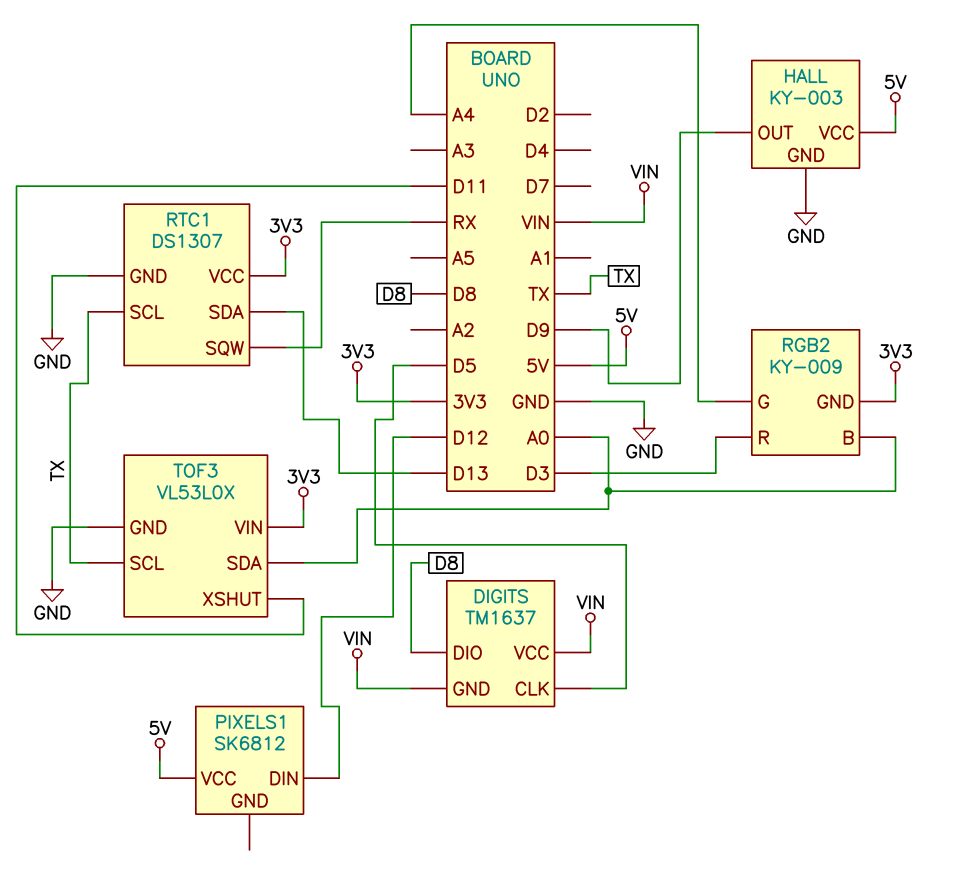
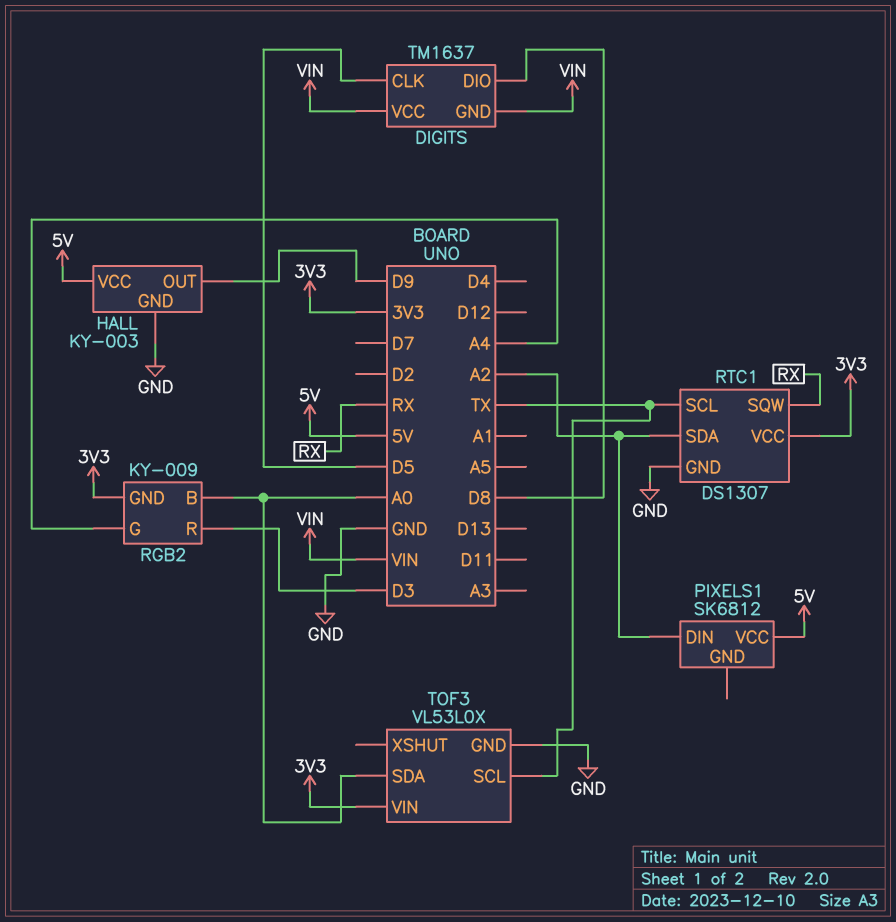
PIXELS1 pin DIN: D12 -> A2
RTC1 pin SDA: D13 -> A2
TOF3 pin XSHUT: D11 -> none

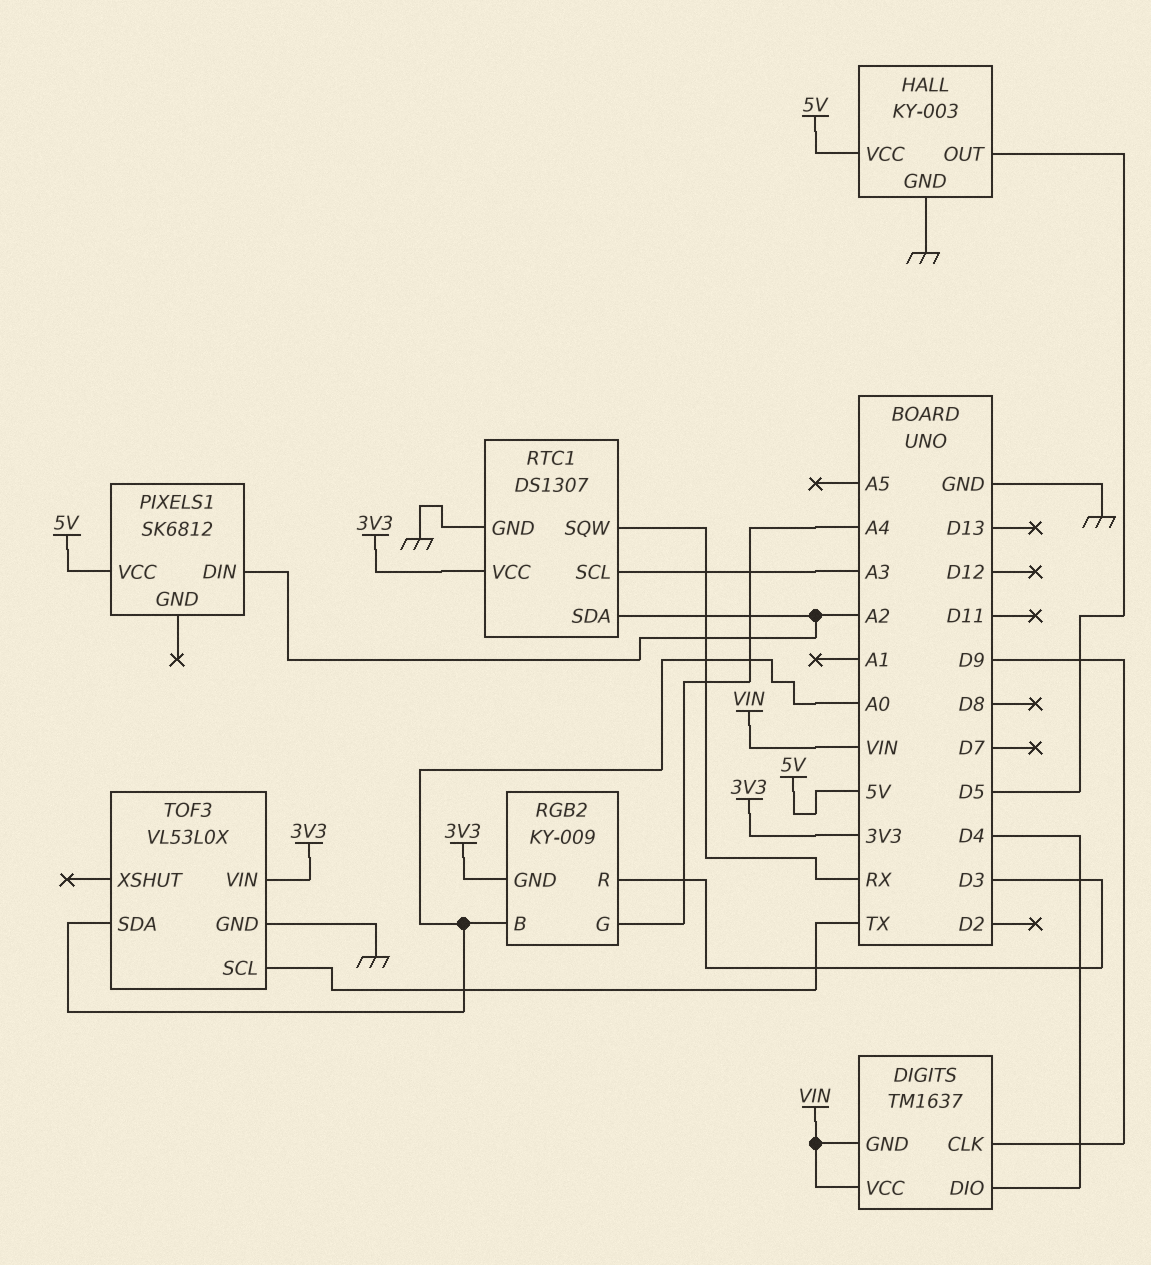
DIGITS pin CLK: D5 -> D9
DIGITS pin DIO: D8 -> D4
HALL pin OUT: D9 -> D5
RTC1 pin SCL: TX -> A3

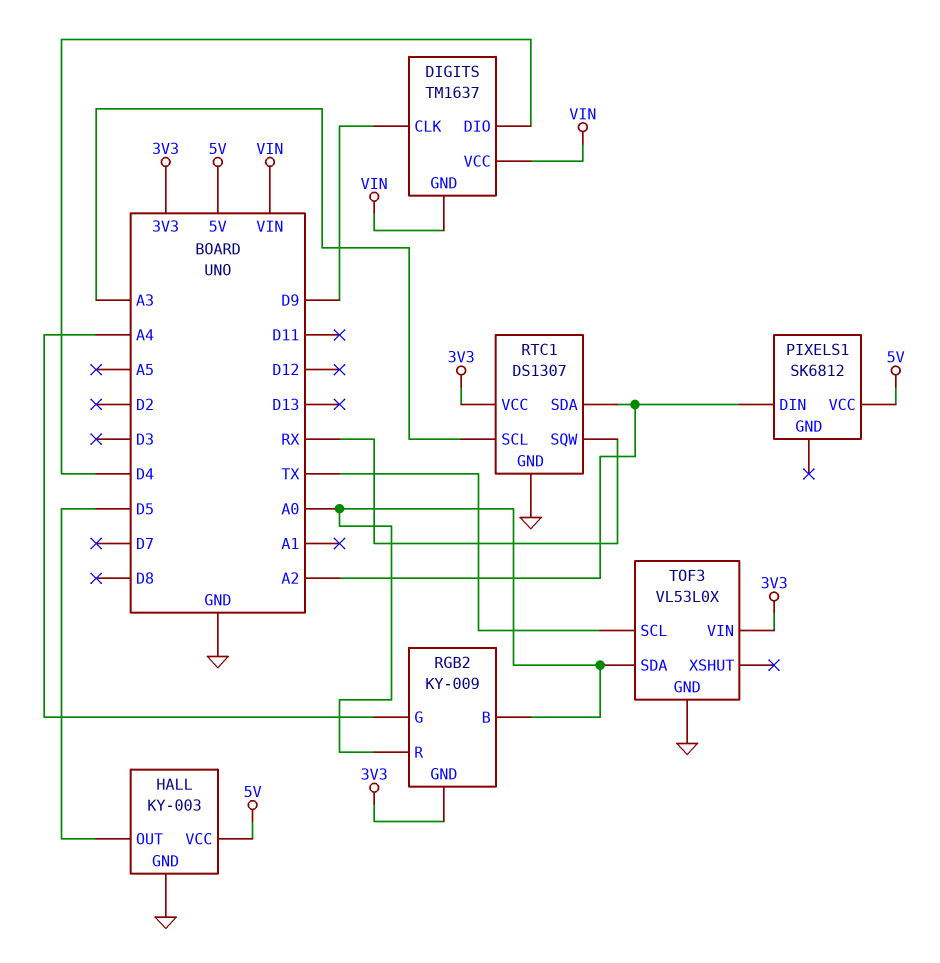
RGB2 pin R: D3 -> A0

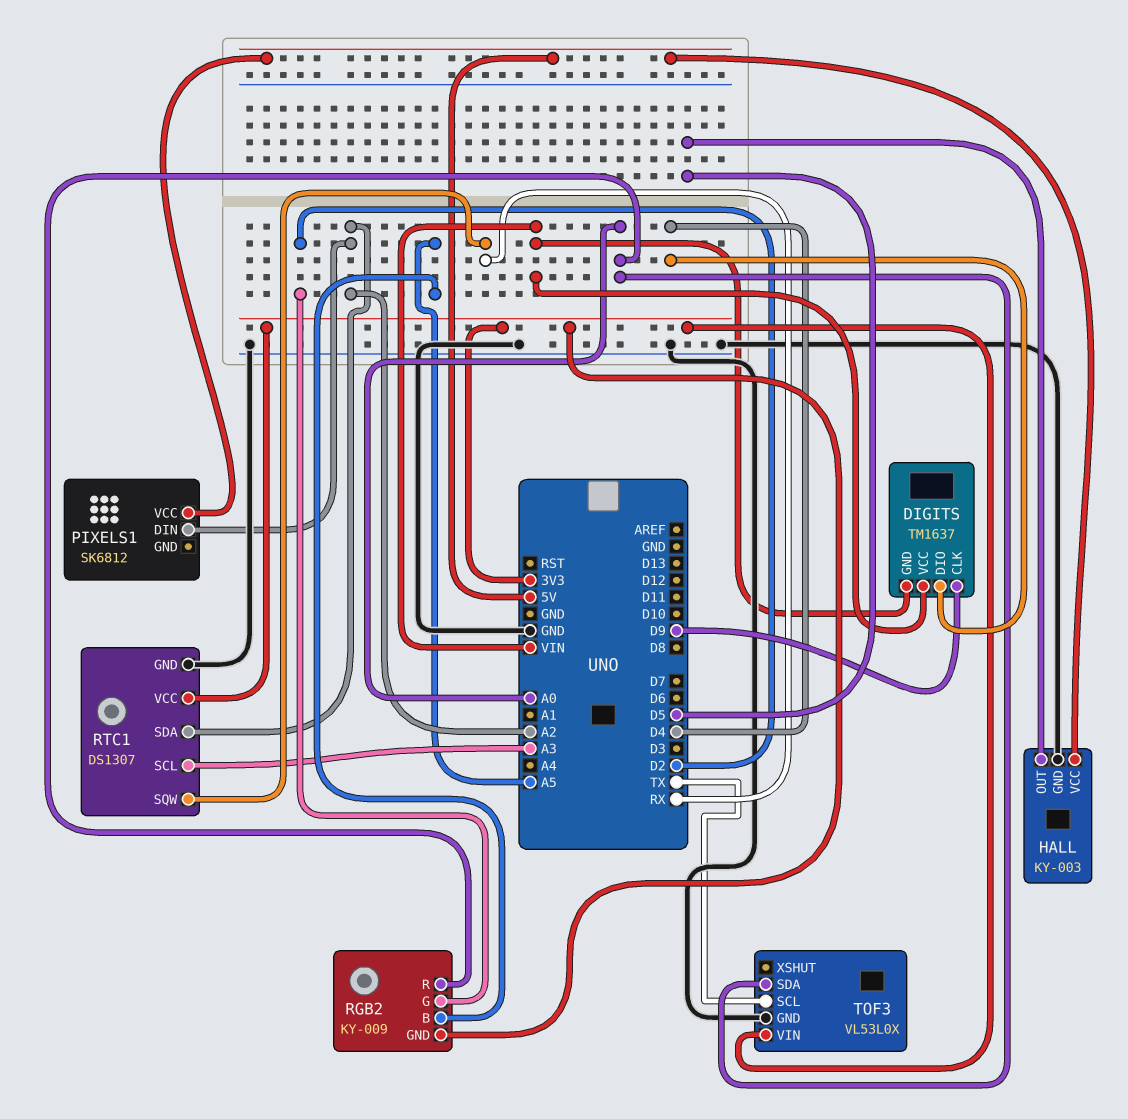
RGB2 pin B: A0 -> A5
RGB2 pin G: A4 -> D2

